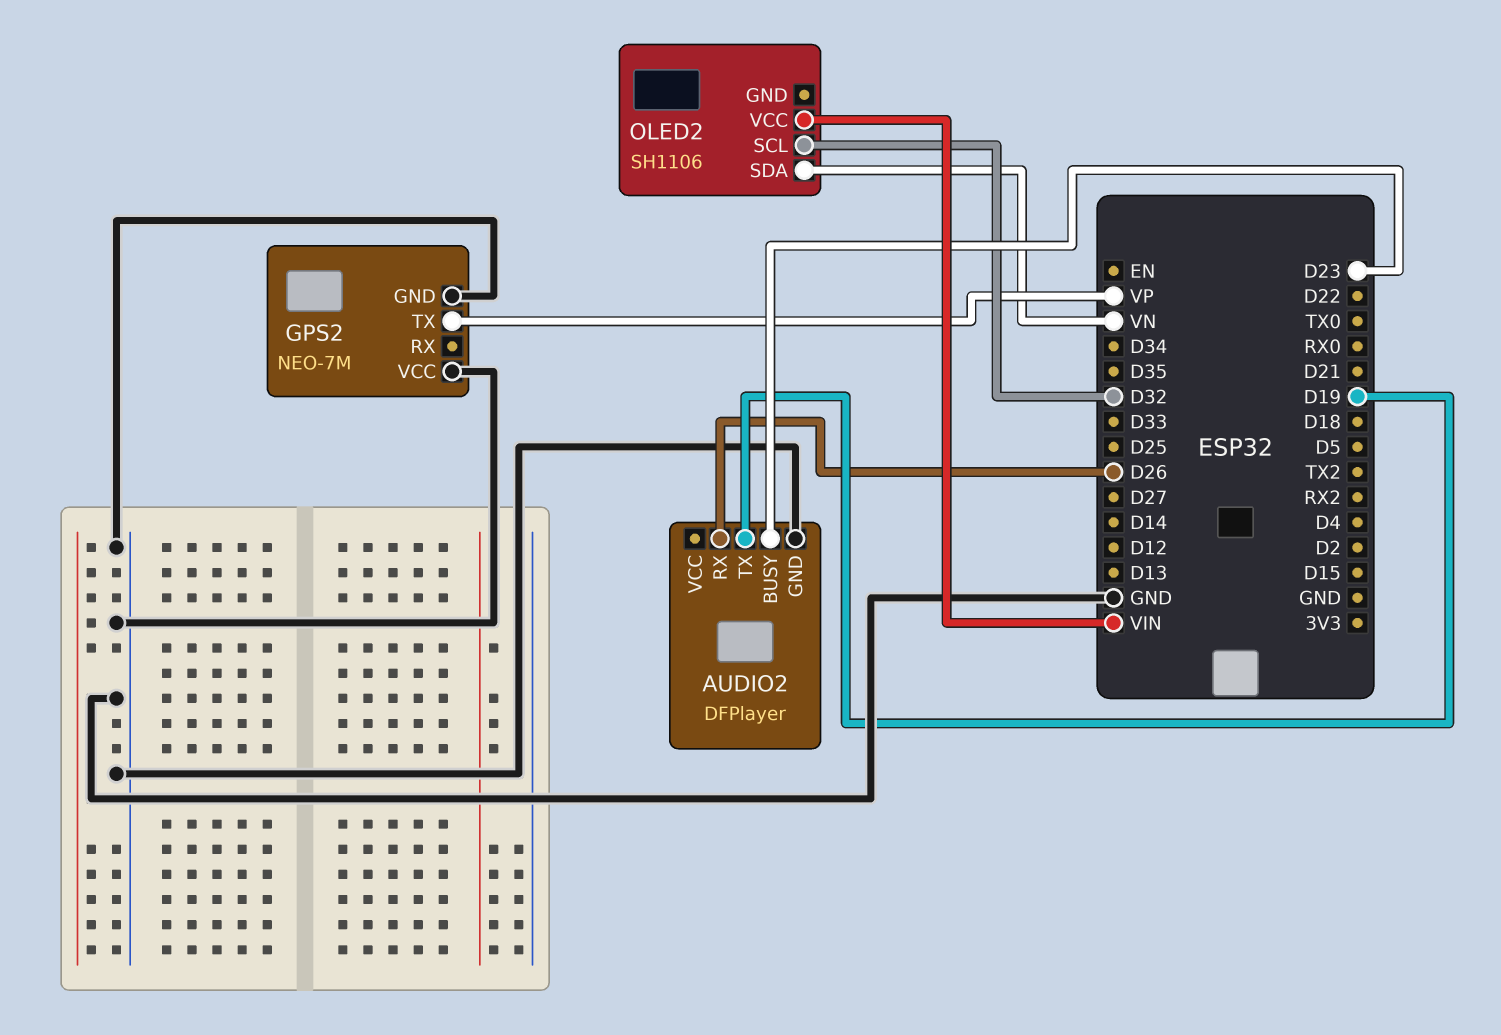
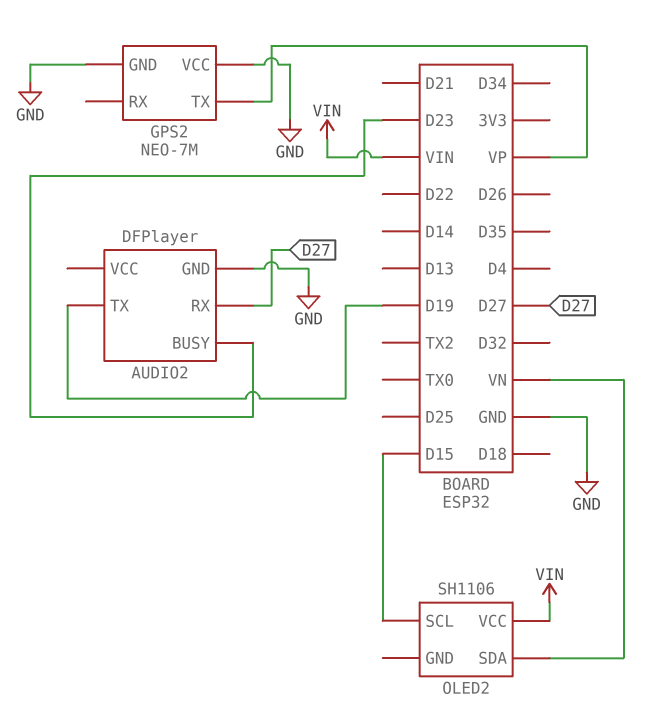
AUDIO2 pin RX: D26 -> D27
OLED2 pin SCL: D32 -> D15

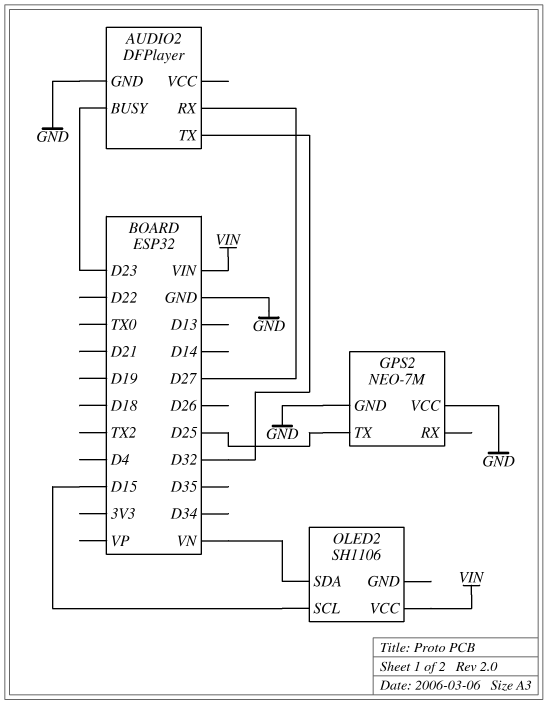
AUDIO2 pin TX: D19 -> D32
GPS2 pin TX: VP -> D25

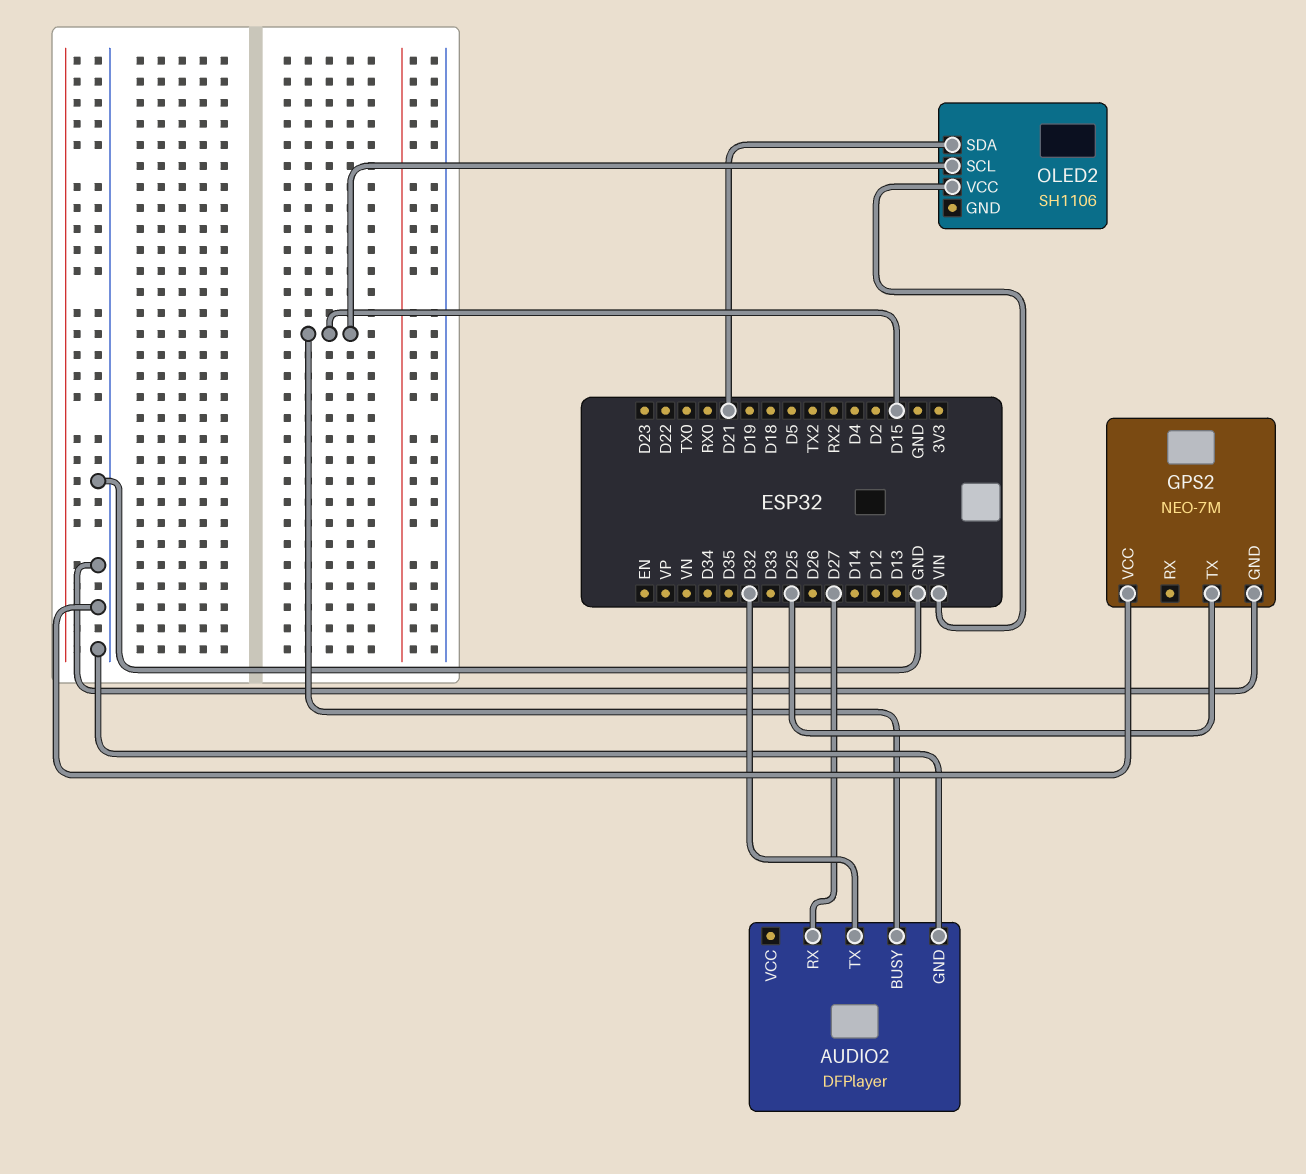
AUDIO2 pin BUSY: D23 -> D15
OLED2 pin SDA: VN -> D21

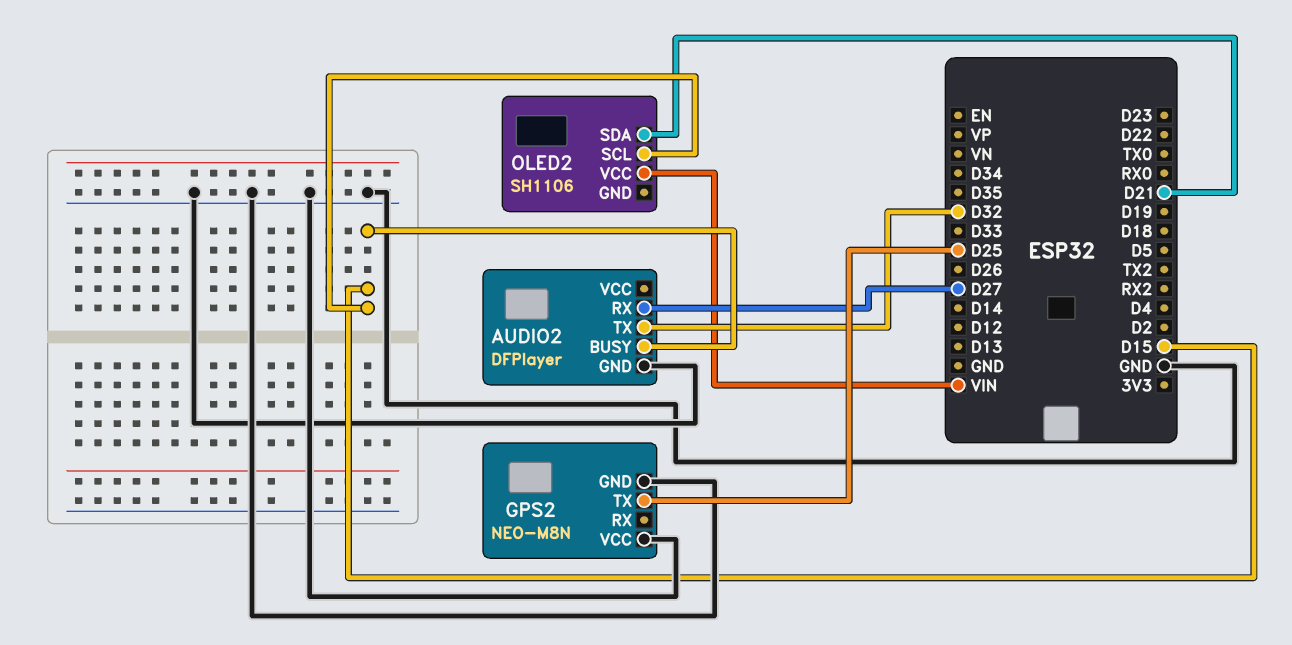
GPS2: NEO-7M -> NEO-M8N

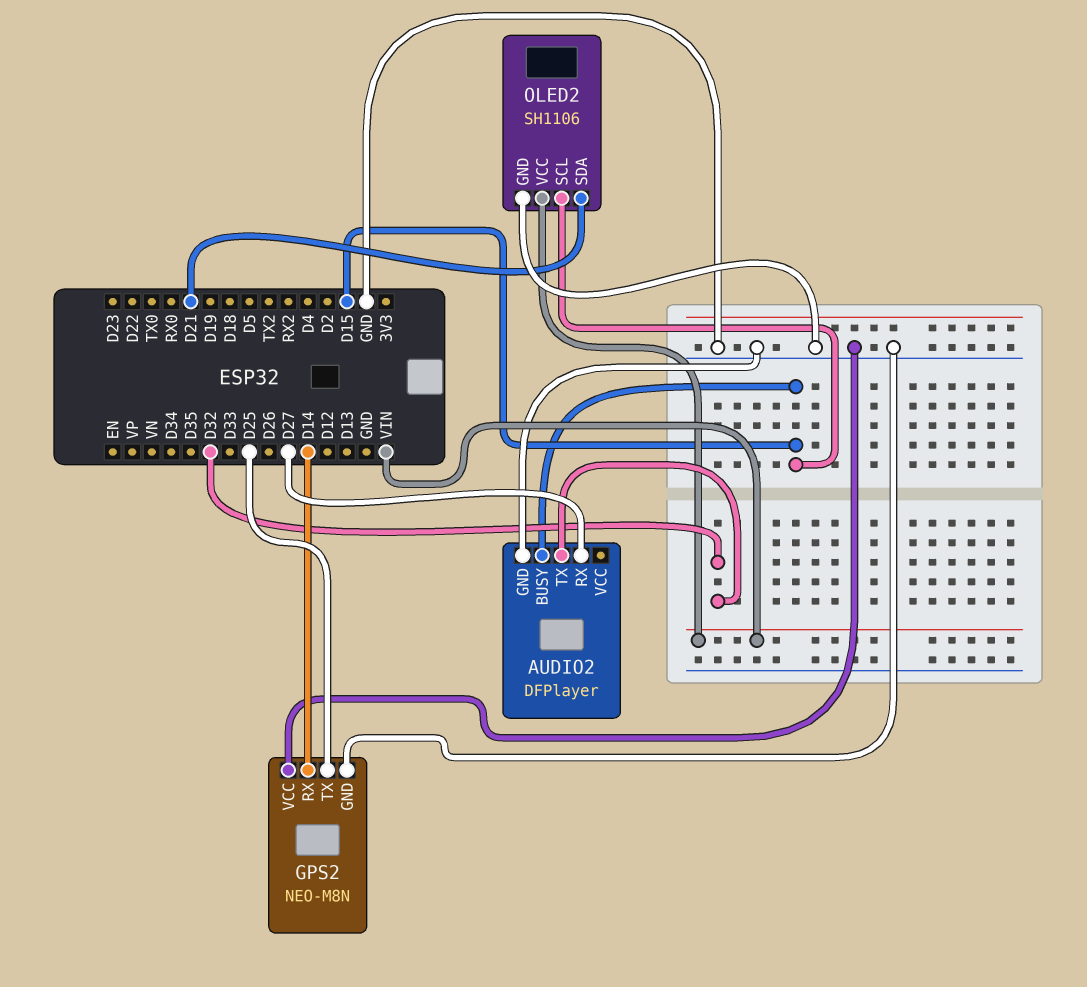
GPS2 pin RX: none -> D14
OLED2 pin GND: none -> GND

